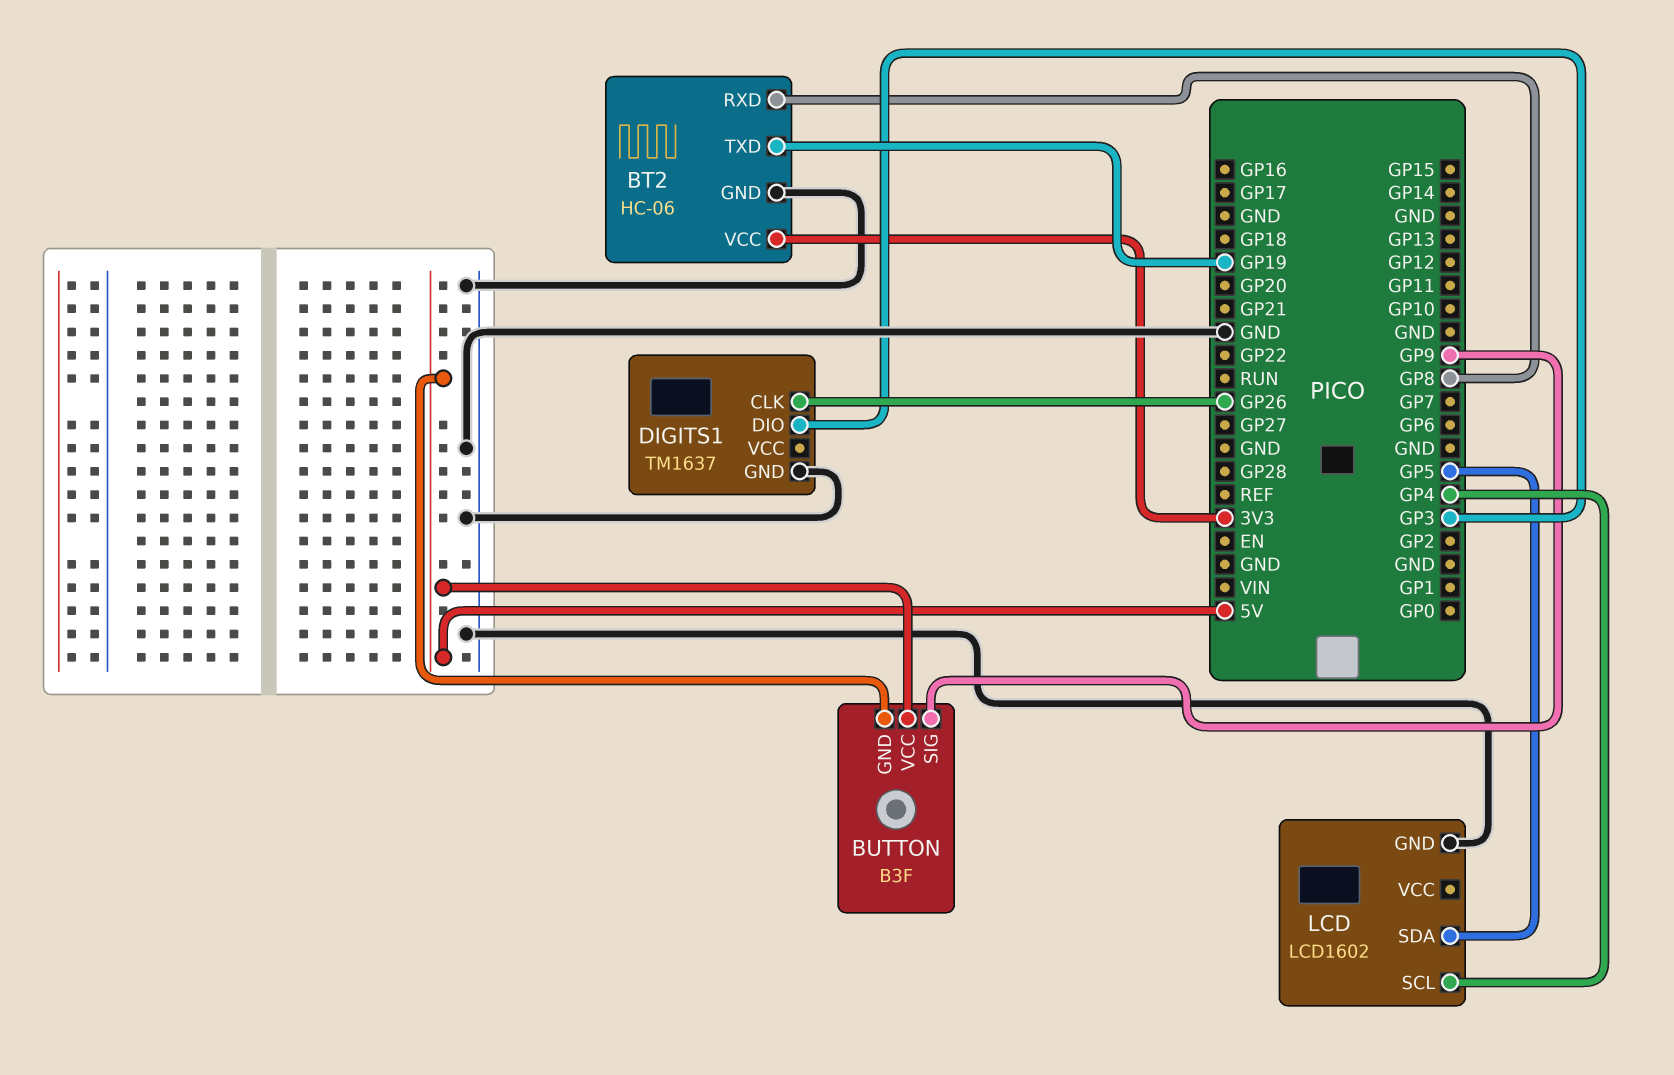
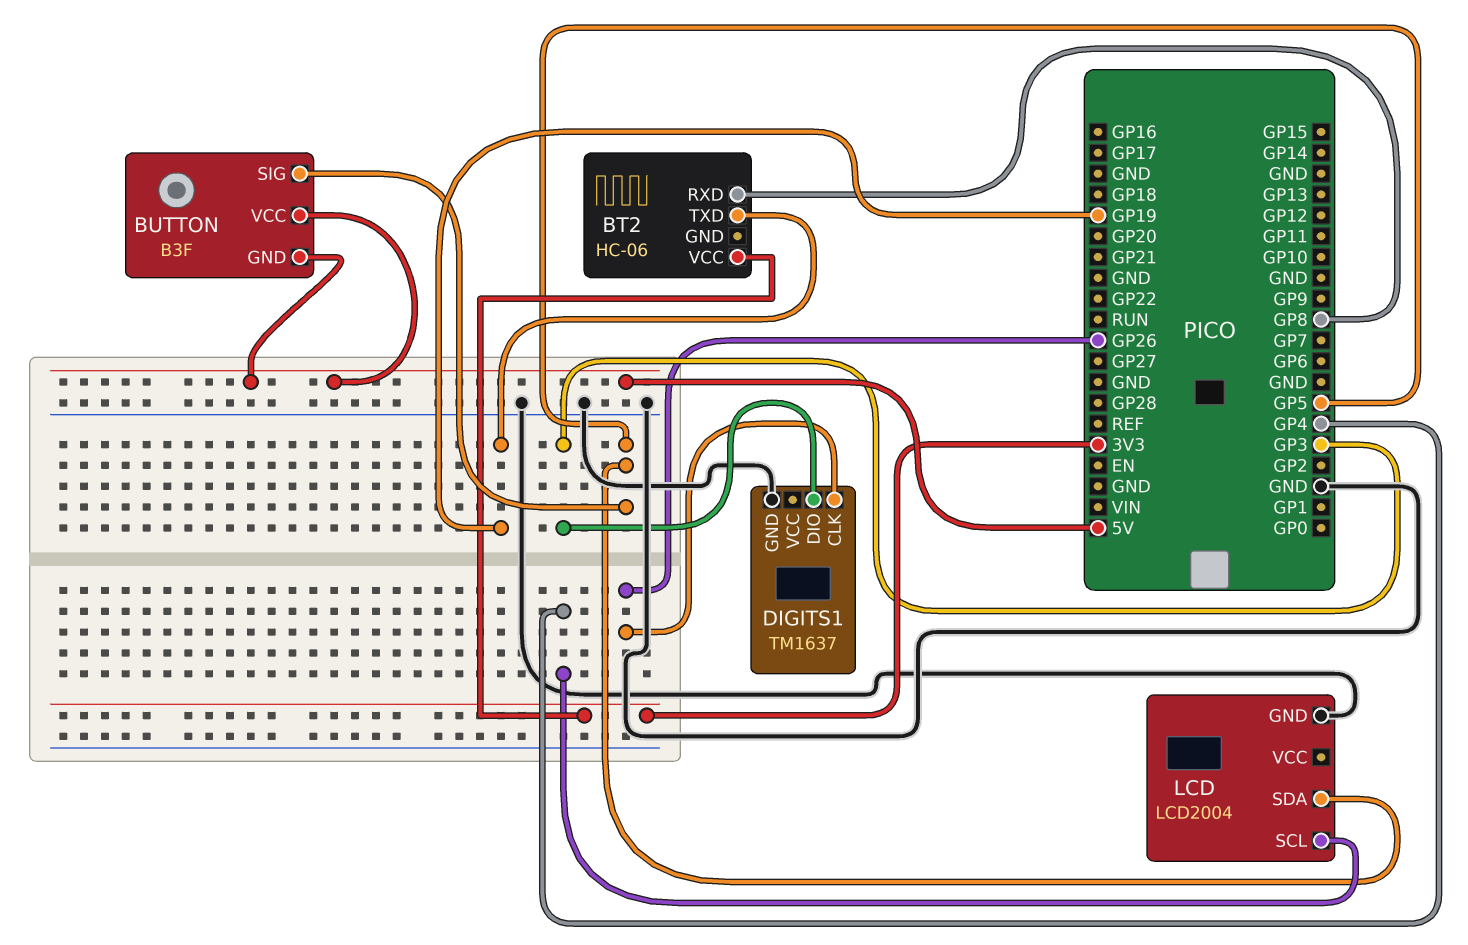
BT2 pin GND: GND -> none
BUTTON pin SIG: GP9 -> GP5
LCD: LCD1602 -> LCD2004

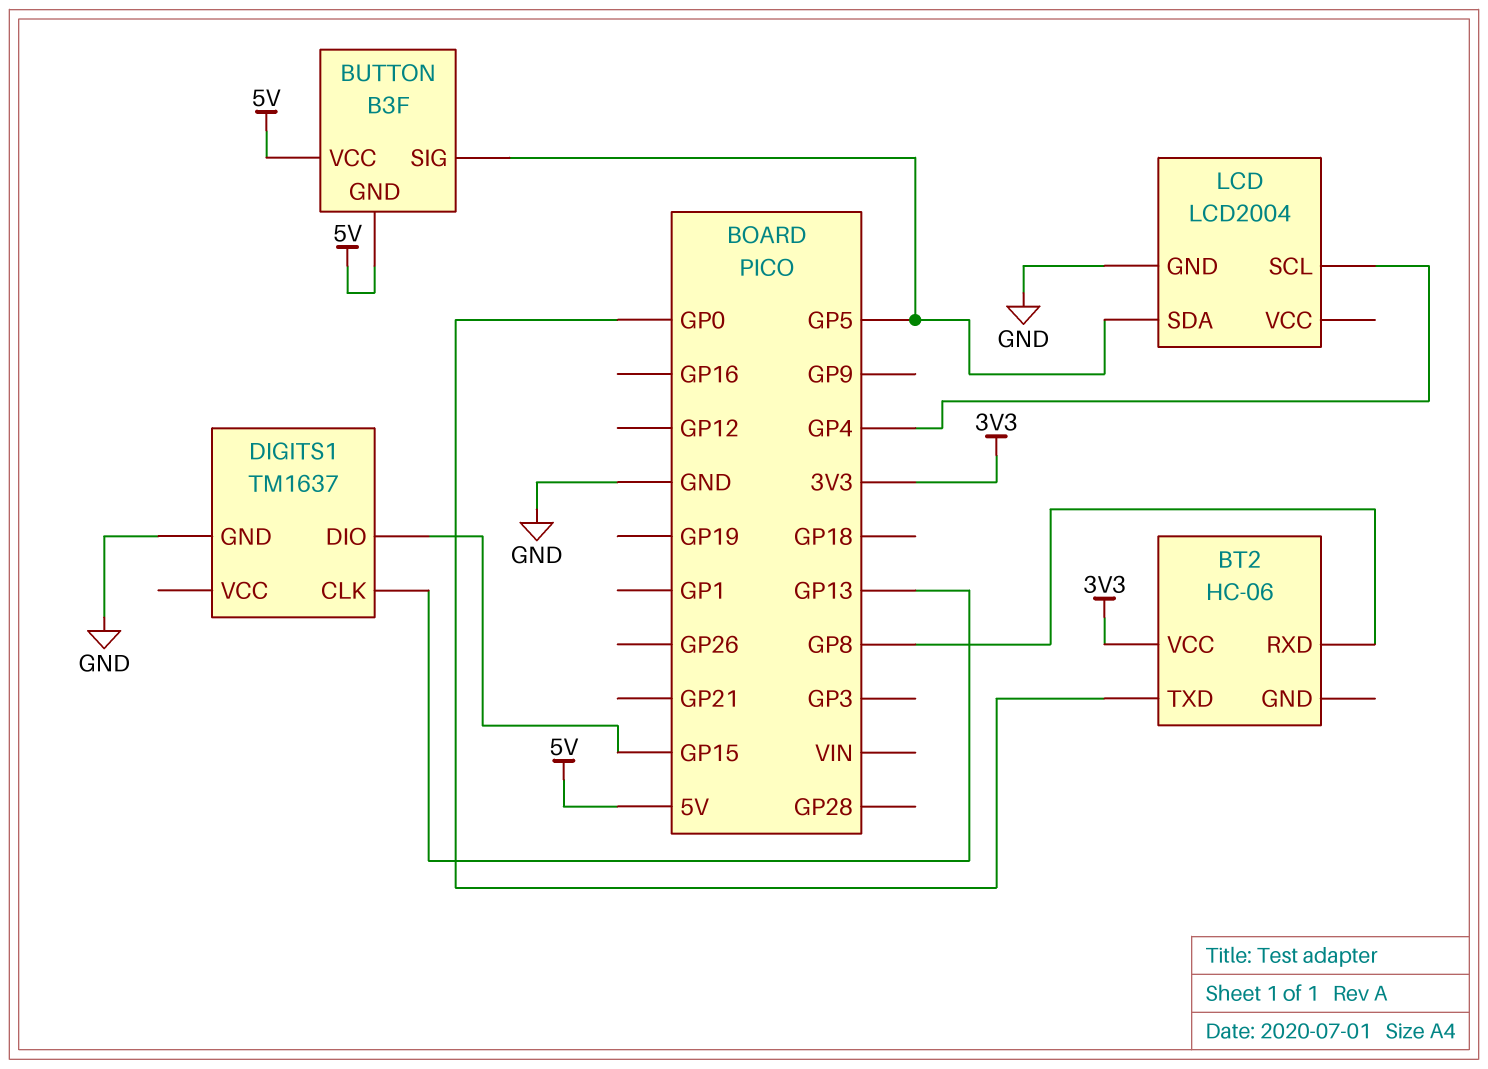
BT2 pin TXD: GP19 -> GP0
DIGITS1 pin CLK: GP26 -> GP13
DIGITS1 pin DIO: GP3 -> GP15

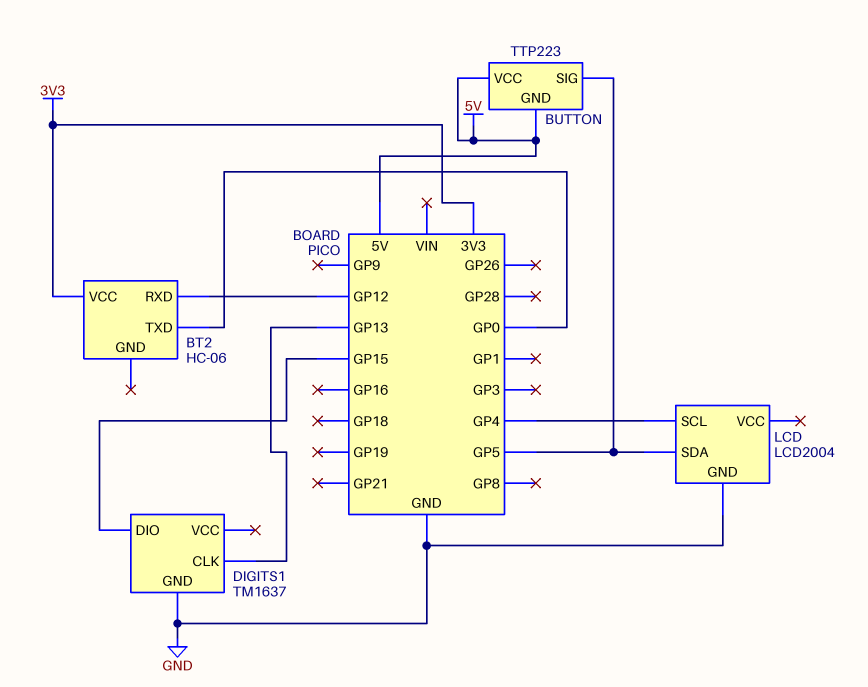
BT2 pin RXD: GP8 -> GP12
BUTTON: B3F -> TTP223

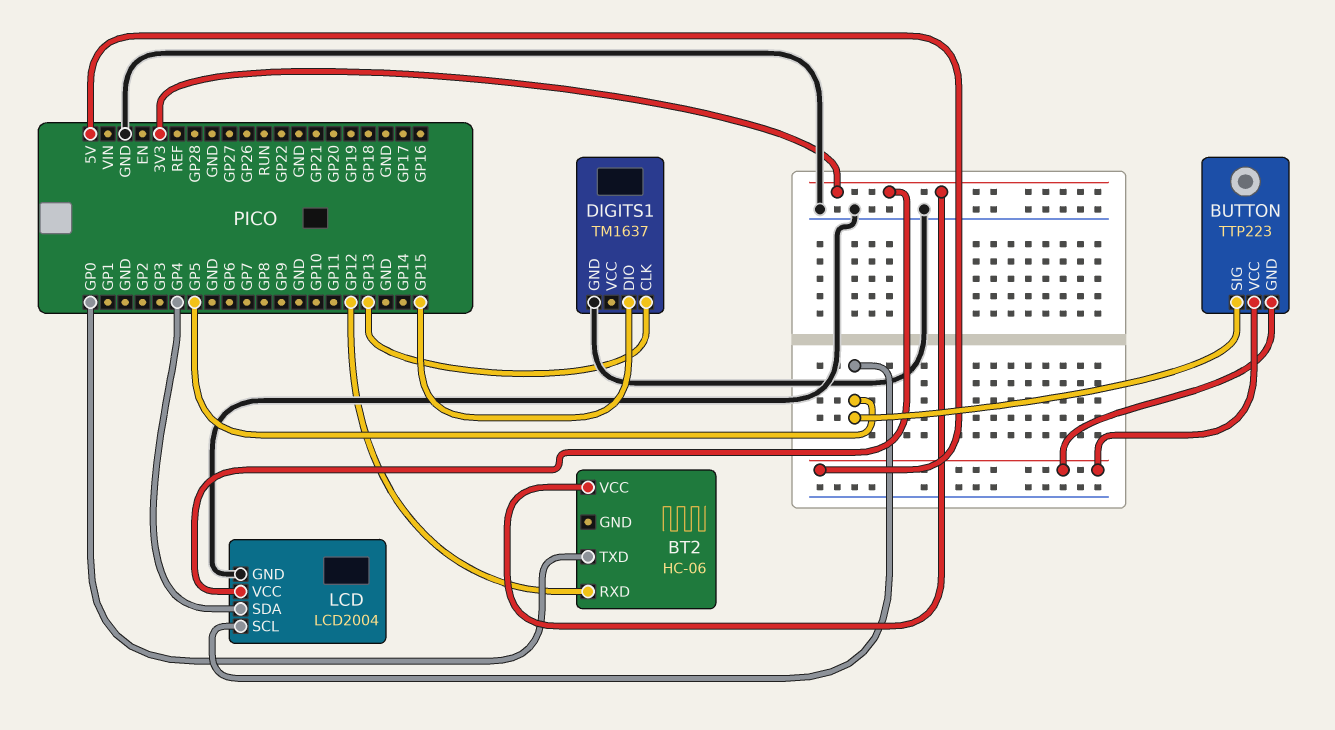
LCD pin SCL: GP4 -> GP5
LCD pin SDA: GP5 -> GP4
LCD pin VCC: none -> 3V3

